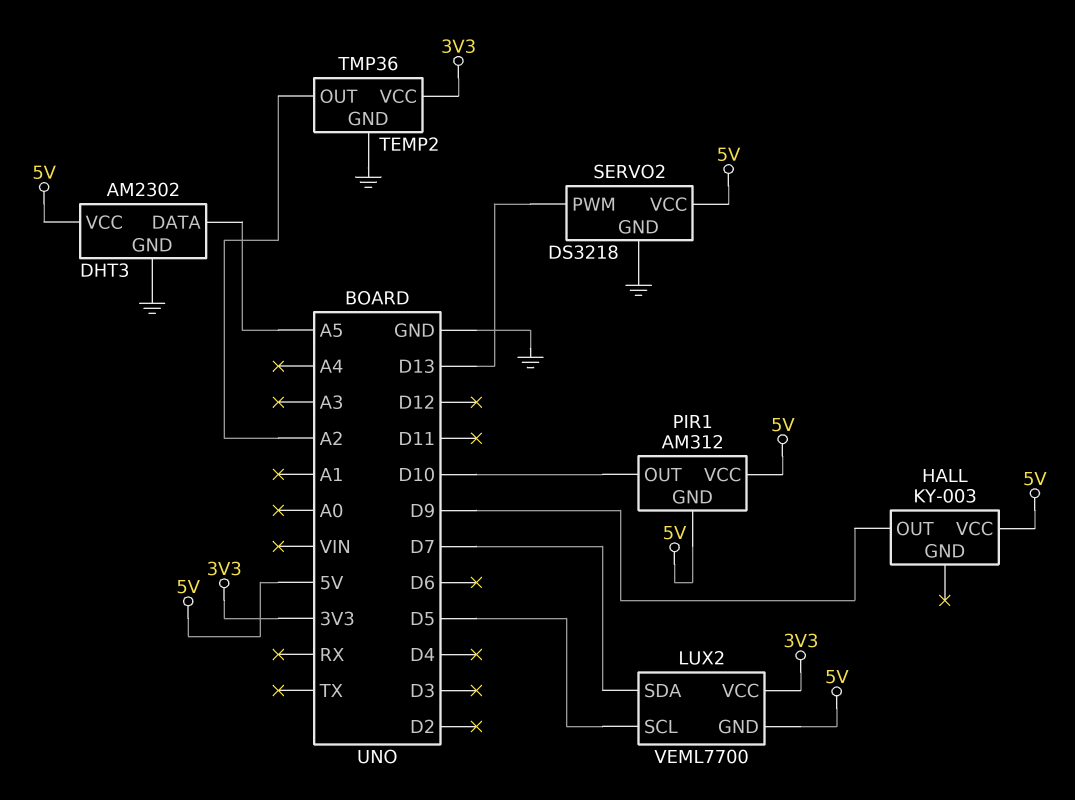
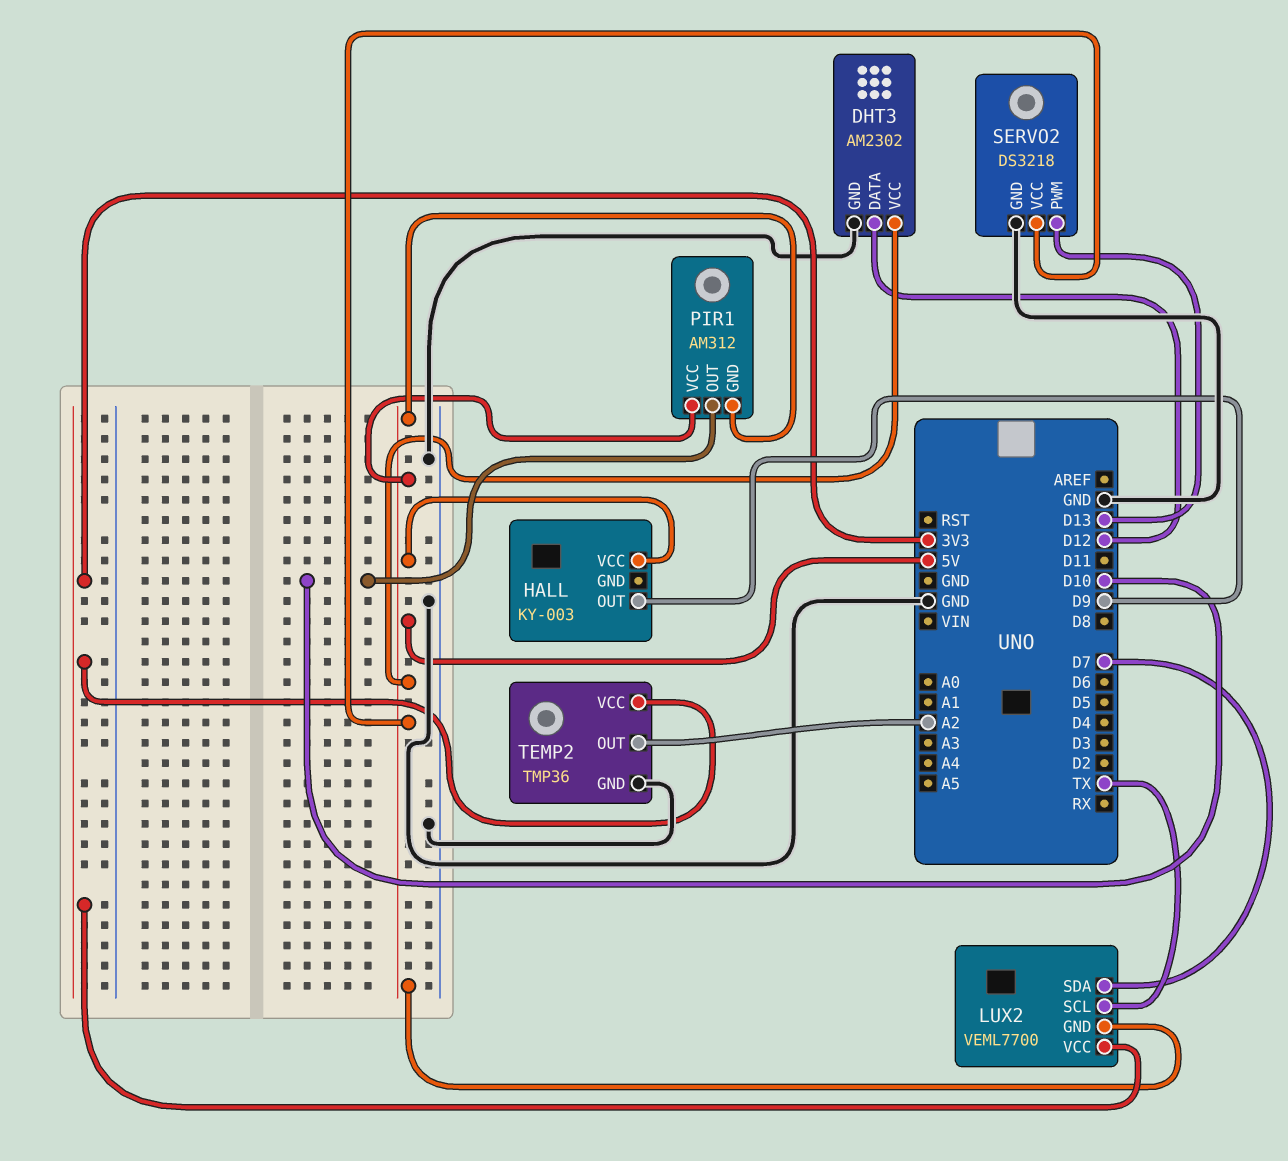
DHT3 pin DATA: A5 -> D12
LUX2 pin SCL: D5 -> TX

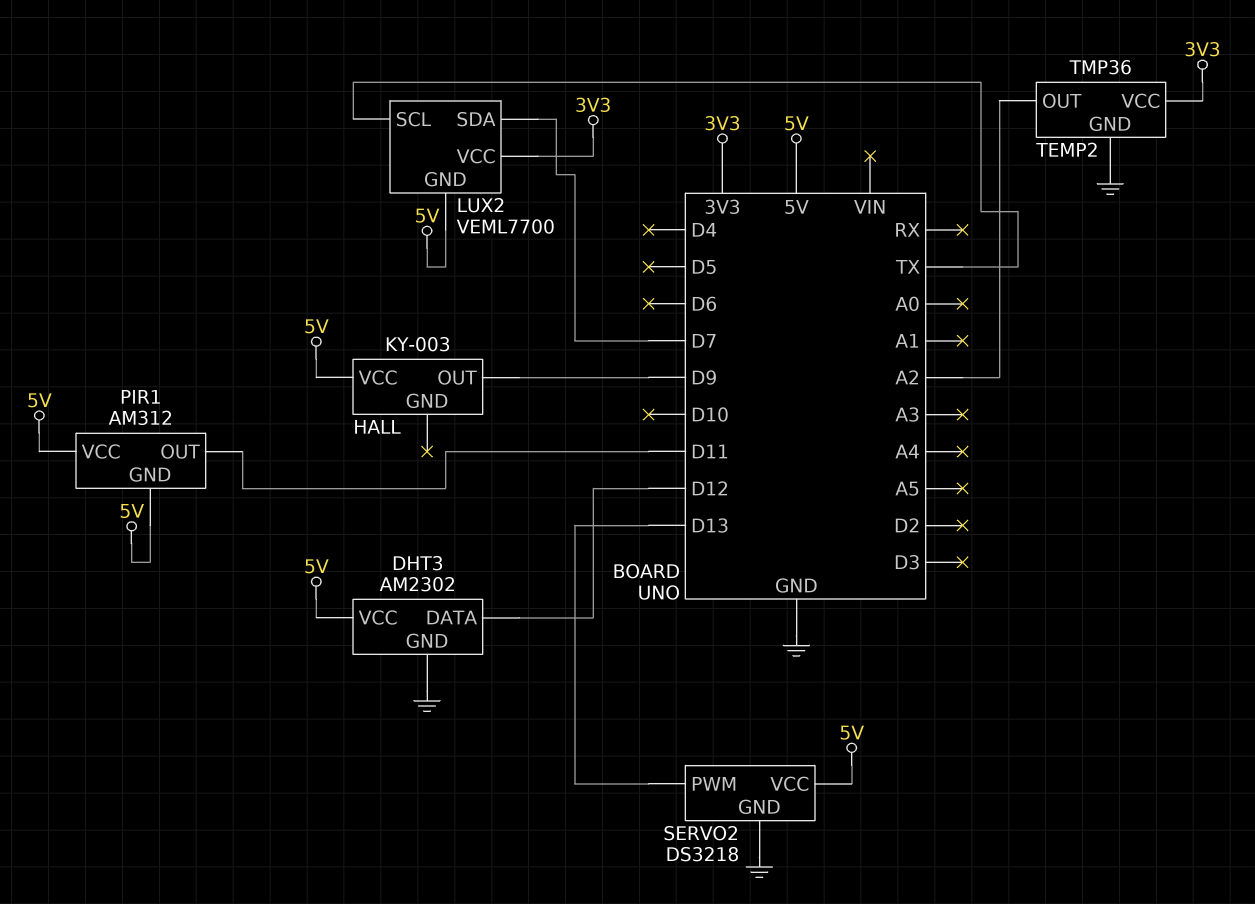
PIR1 pin OUT: D10 -> D11

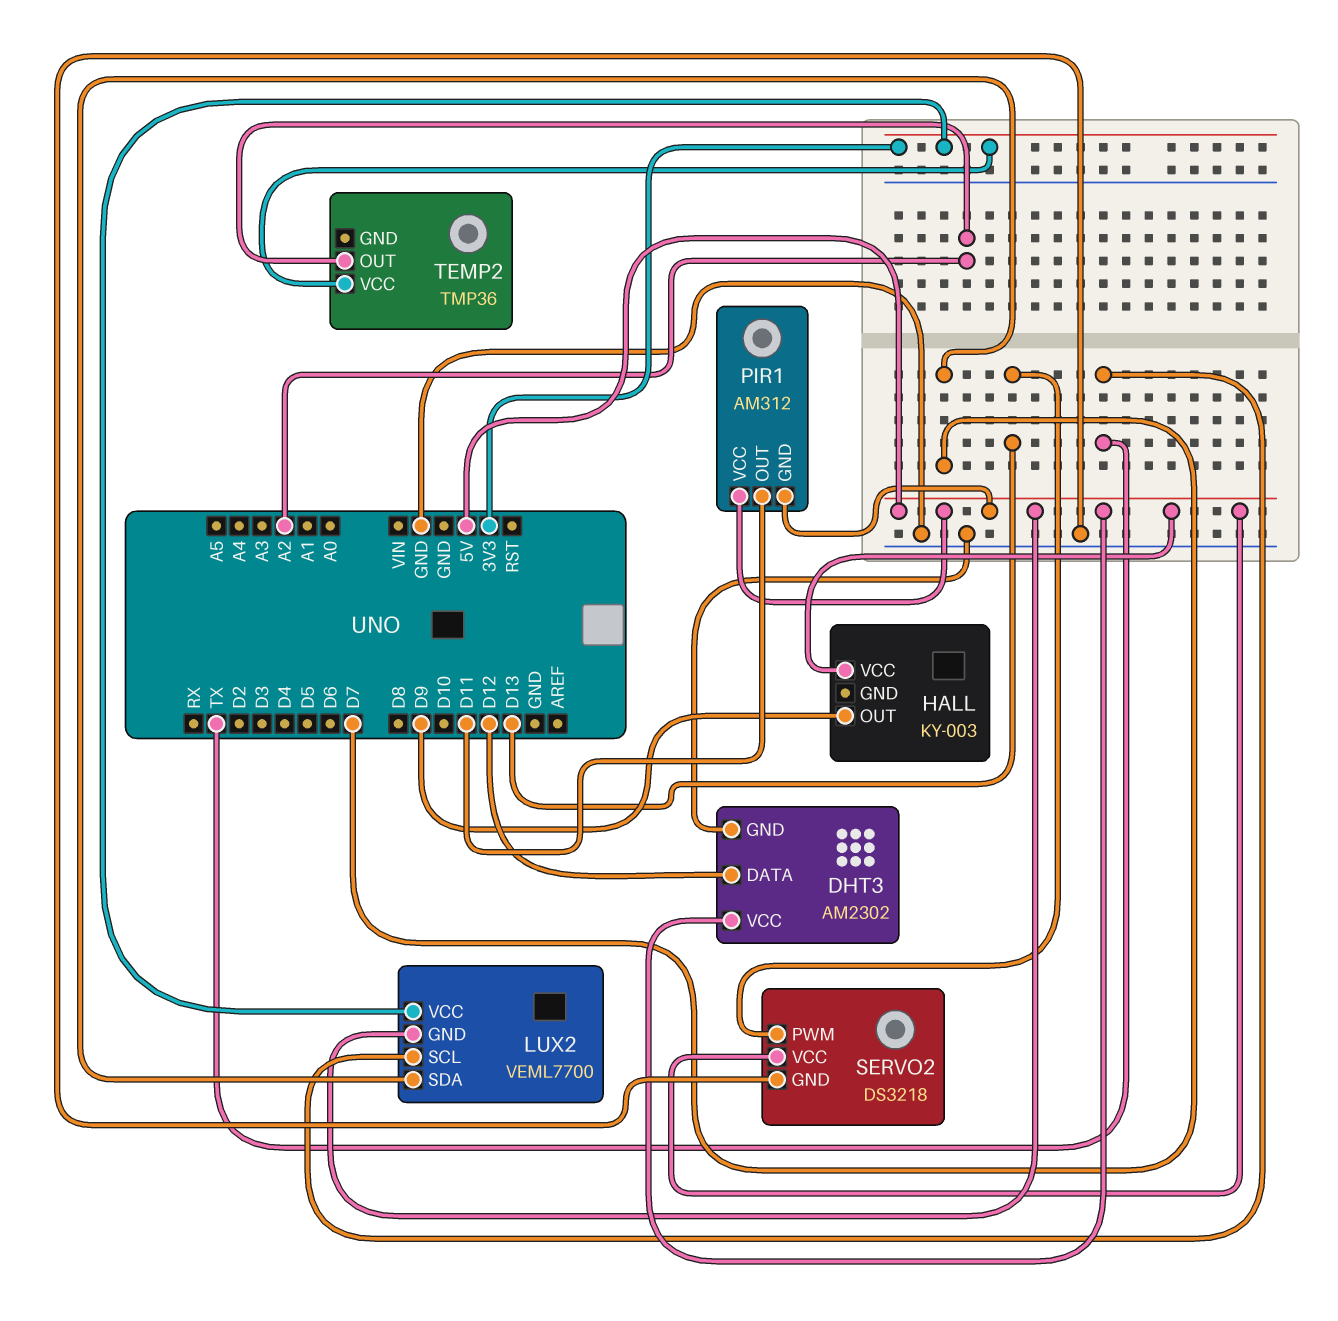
TEMP2 pin GND: GND -> none

